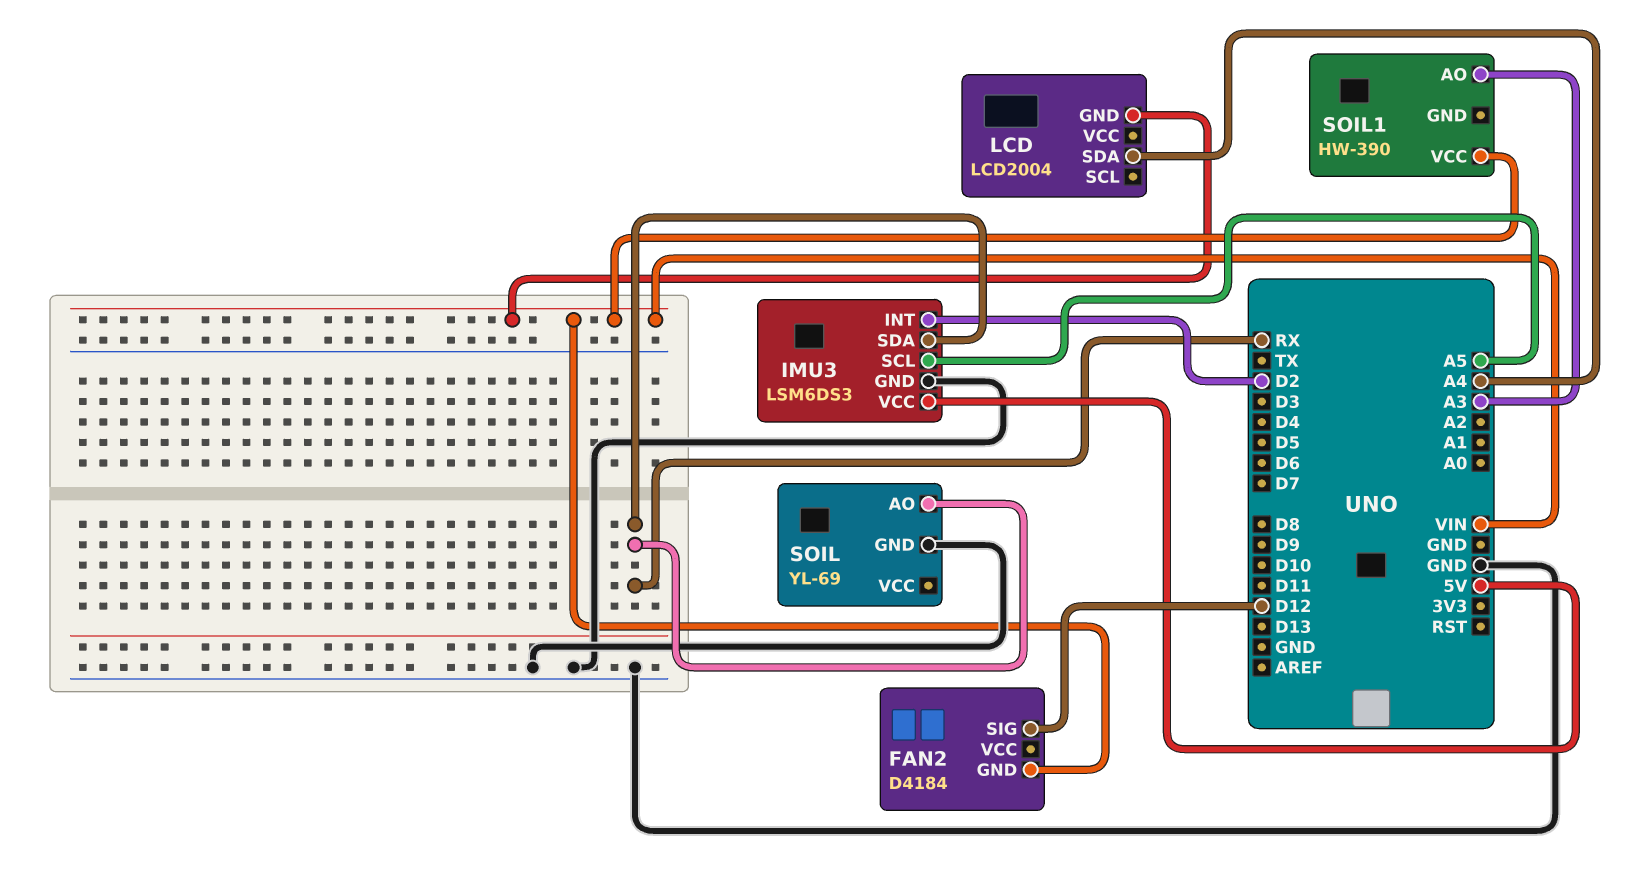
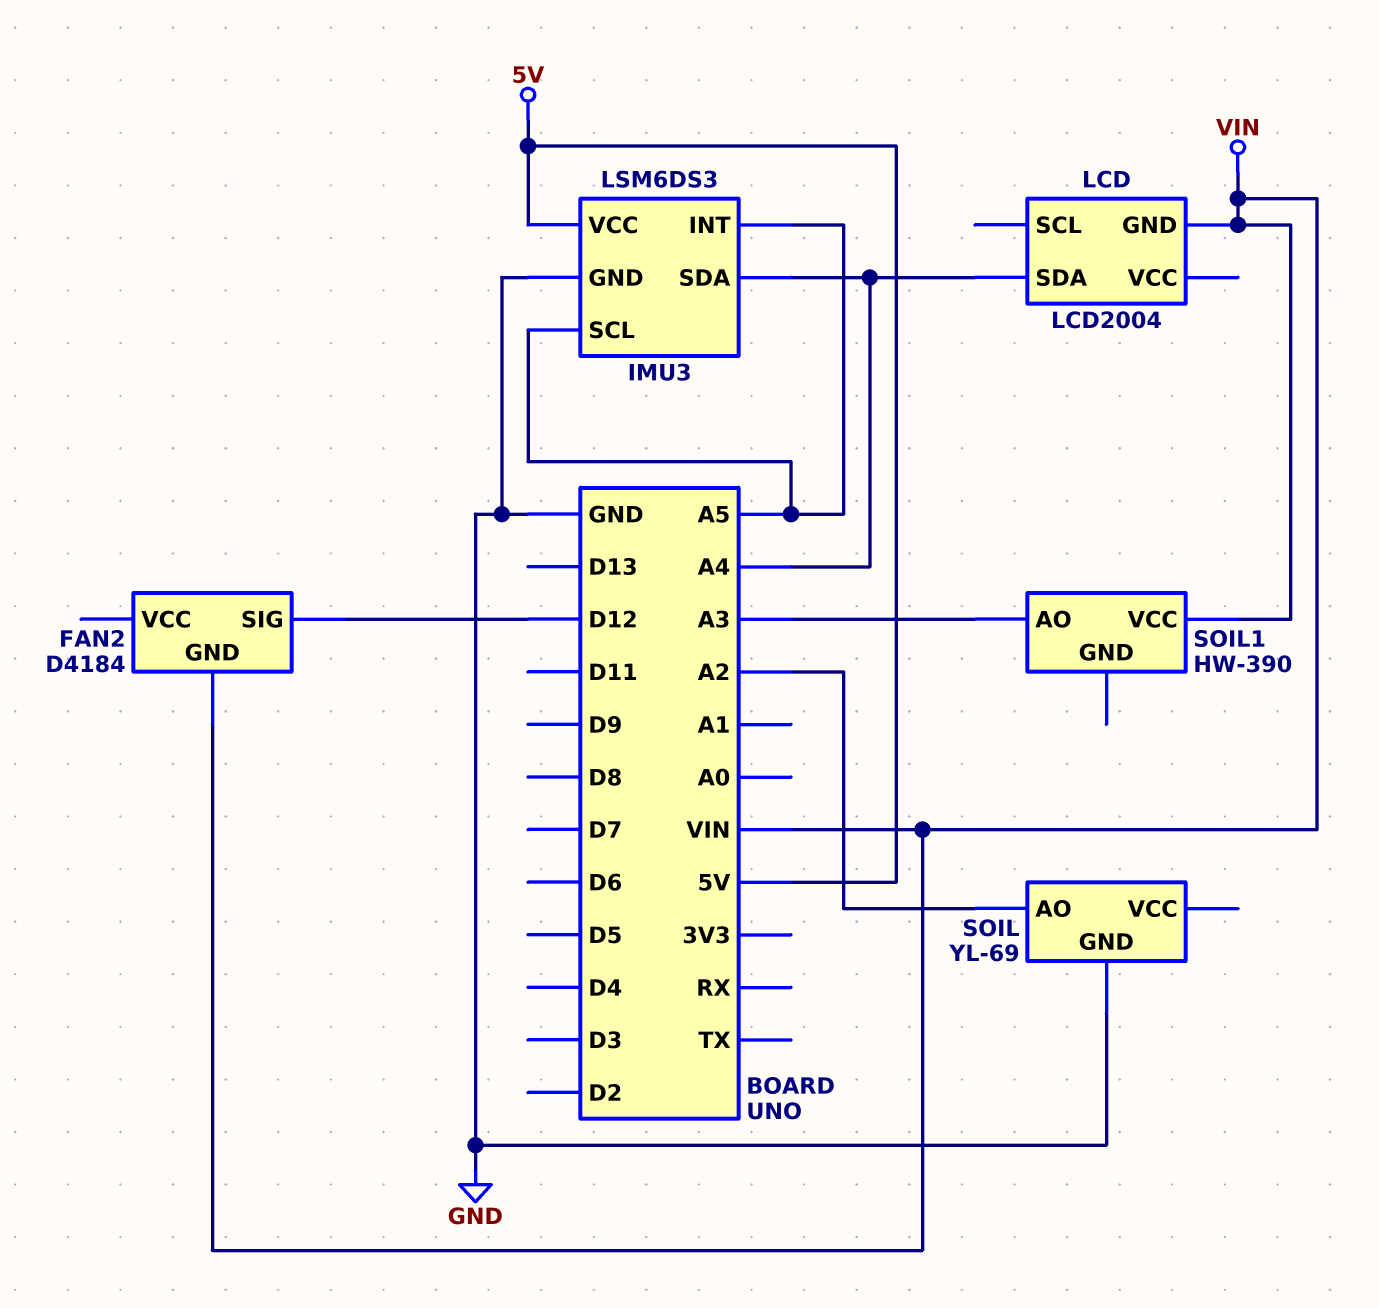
IMU3 pin INT: D2 -> A5
IMU3 pin SDA: RX -> A4
SOIL pin AO: RX -> A2

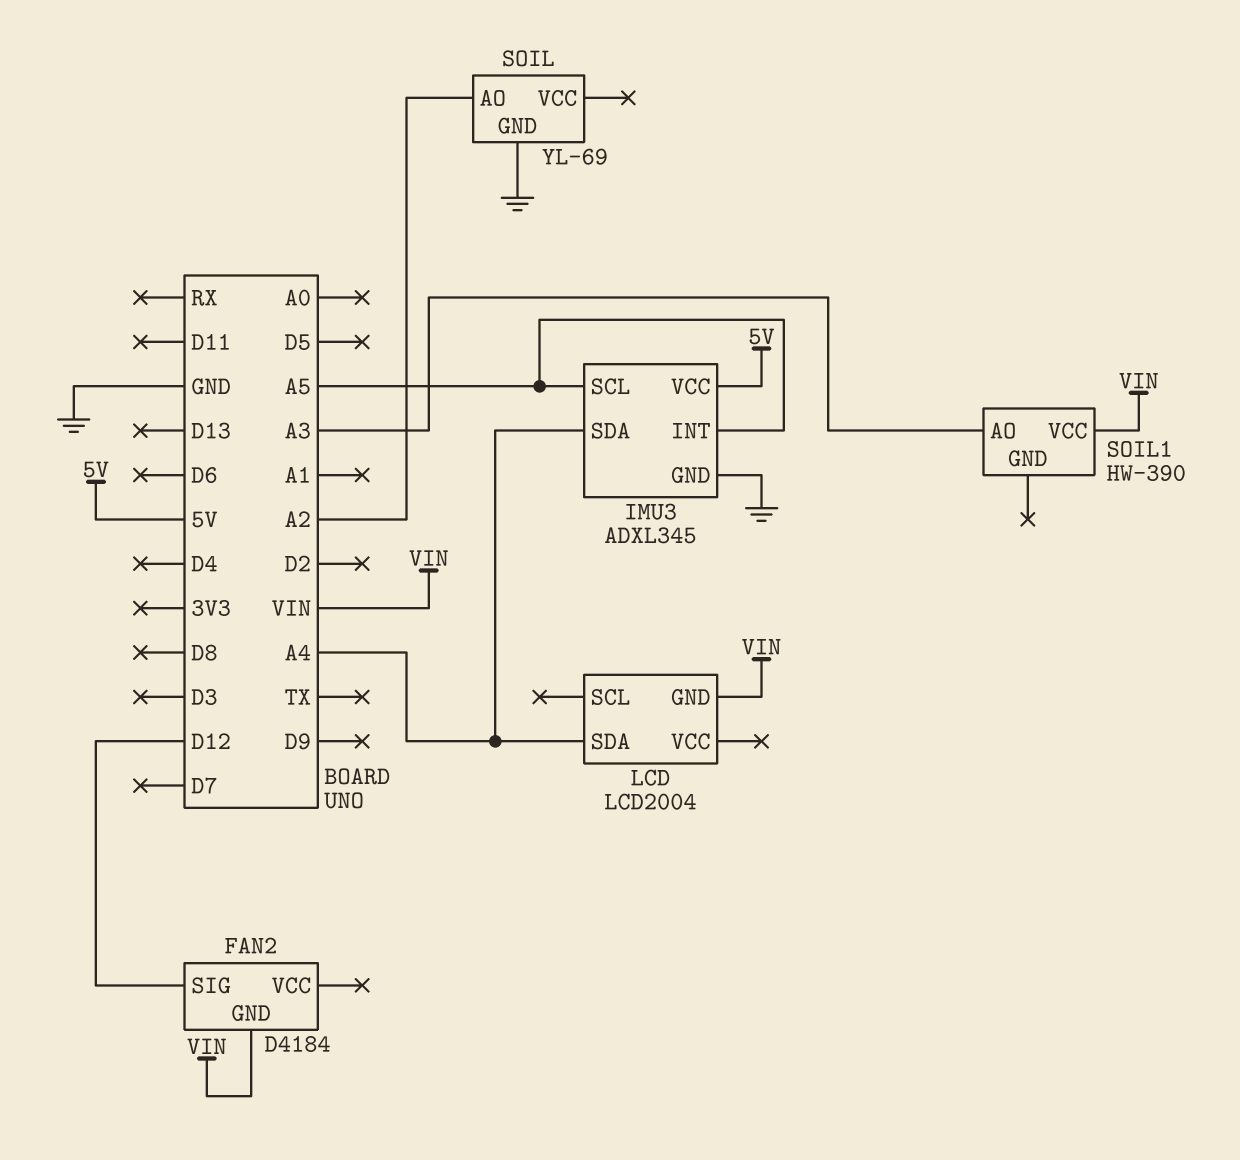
IMU3: LSM6DS3 -> ADXL345

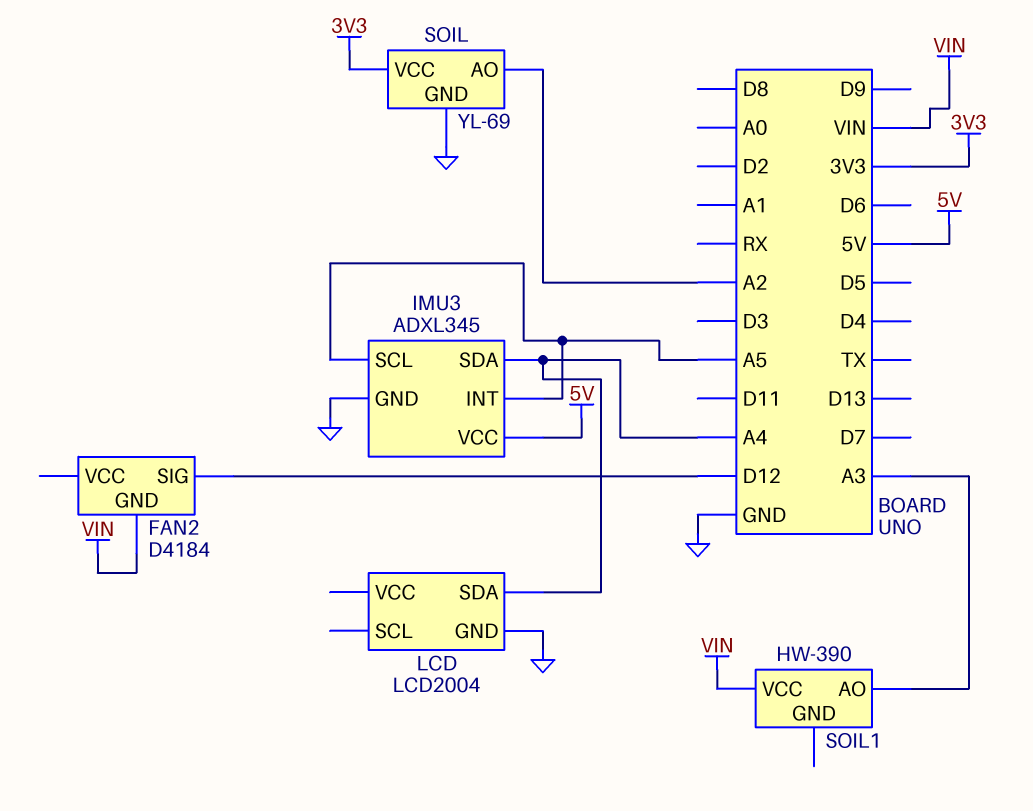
LCD pin GND: VIN -> GND
SOIL pin VCC: none -> 3V3

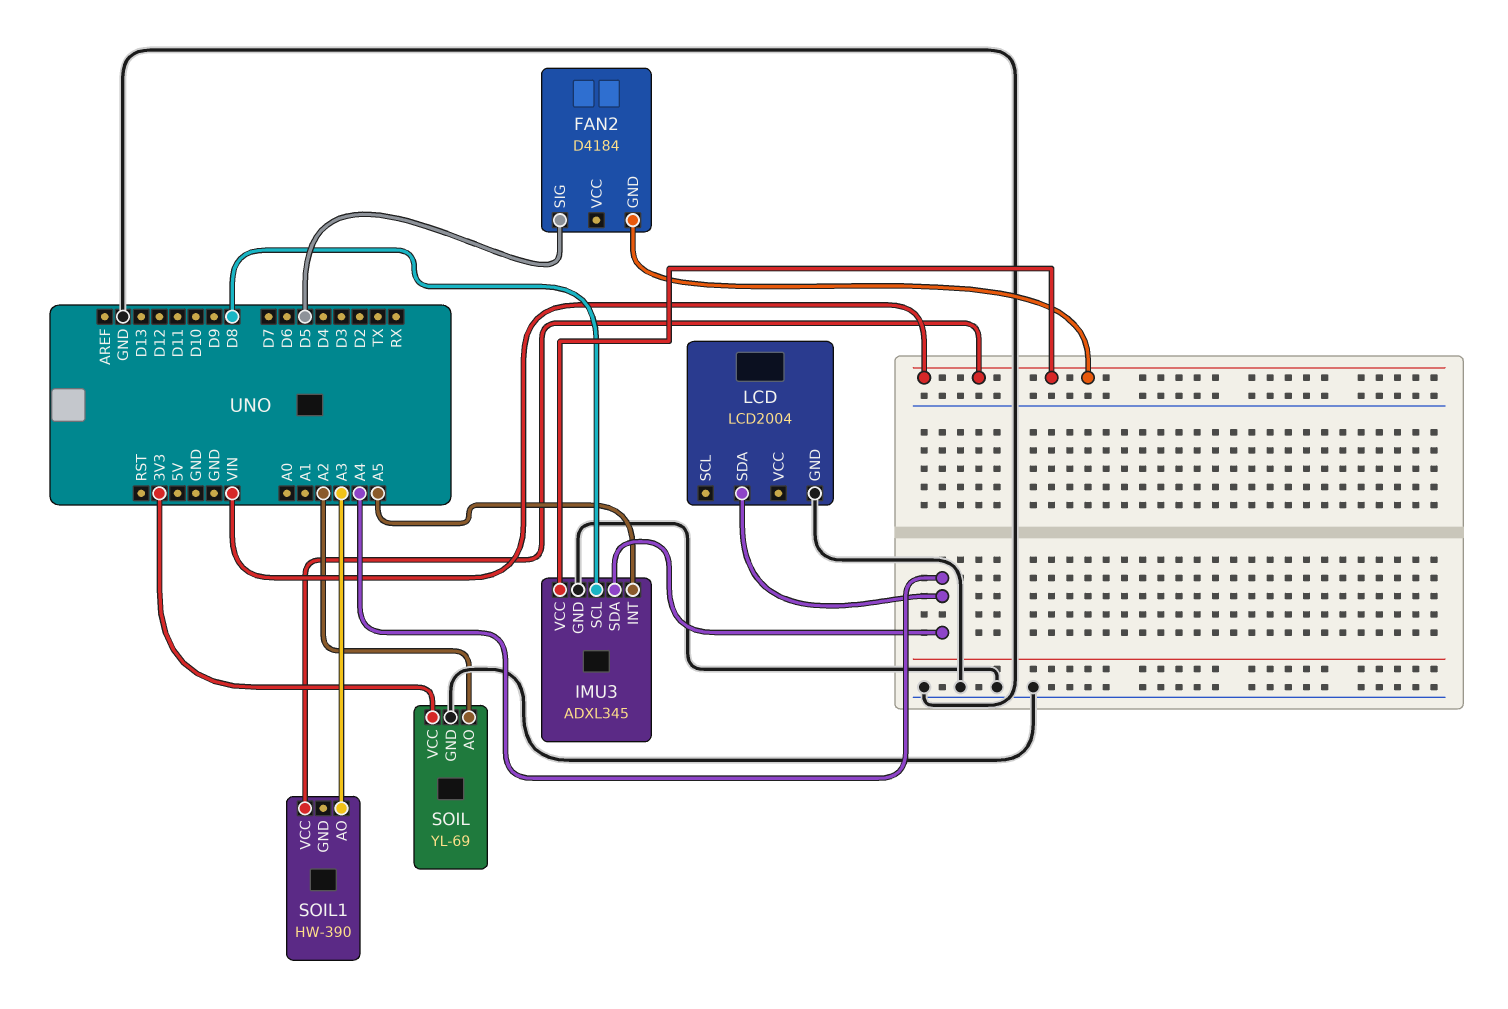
FAN2 pin SIG: D12 -> D5
IMU3 pin SCL: A5 -> D8
IMU3 pin VCC: 5V -> VIN

